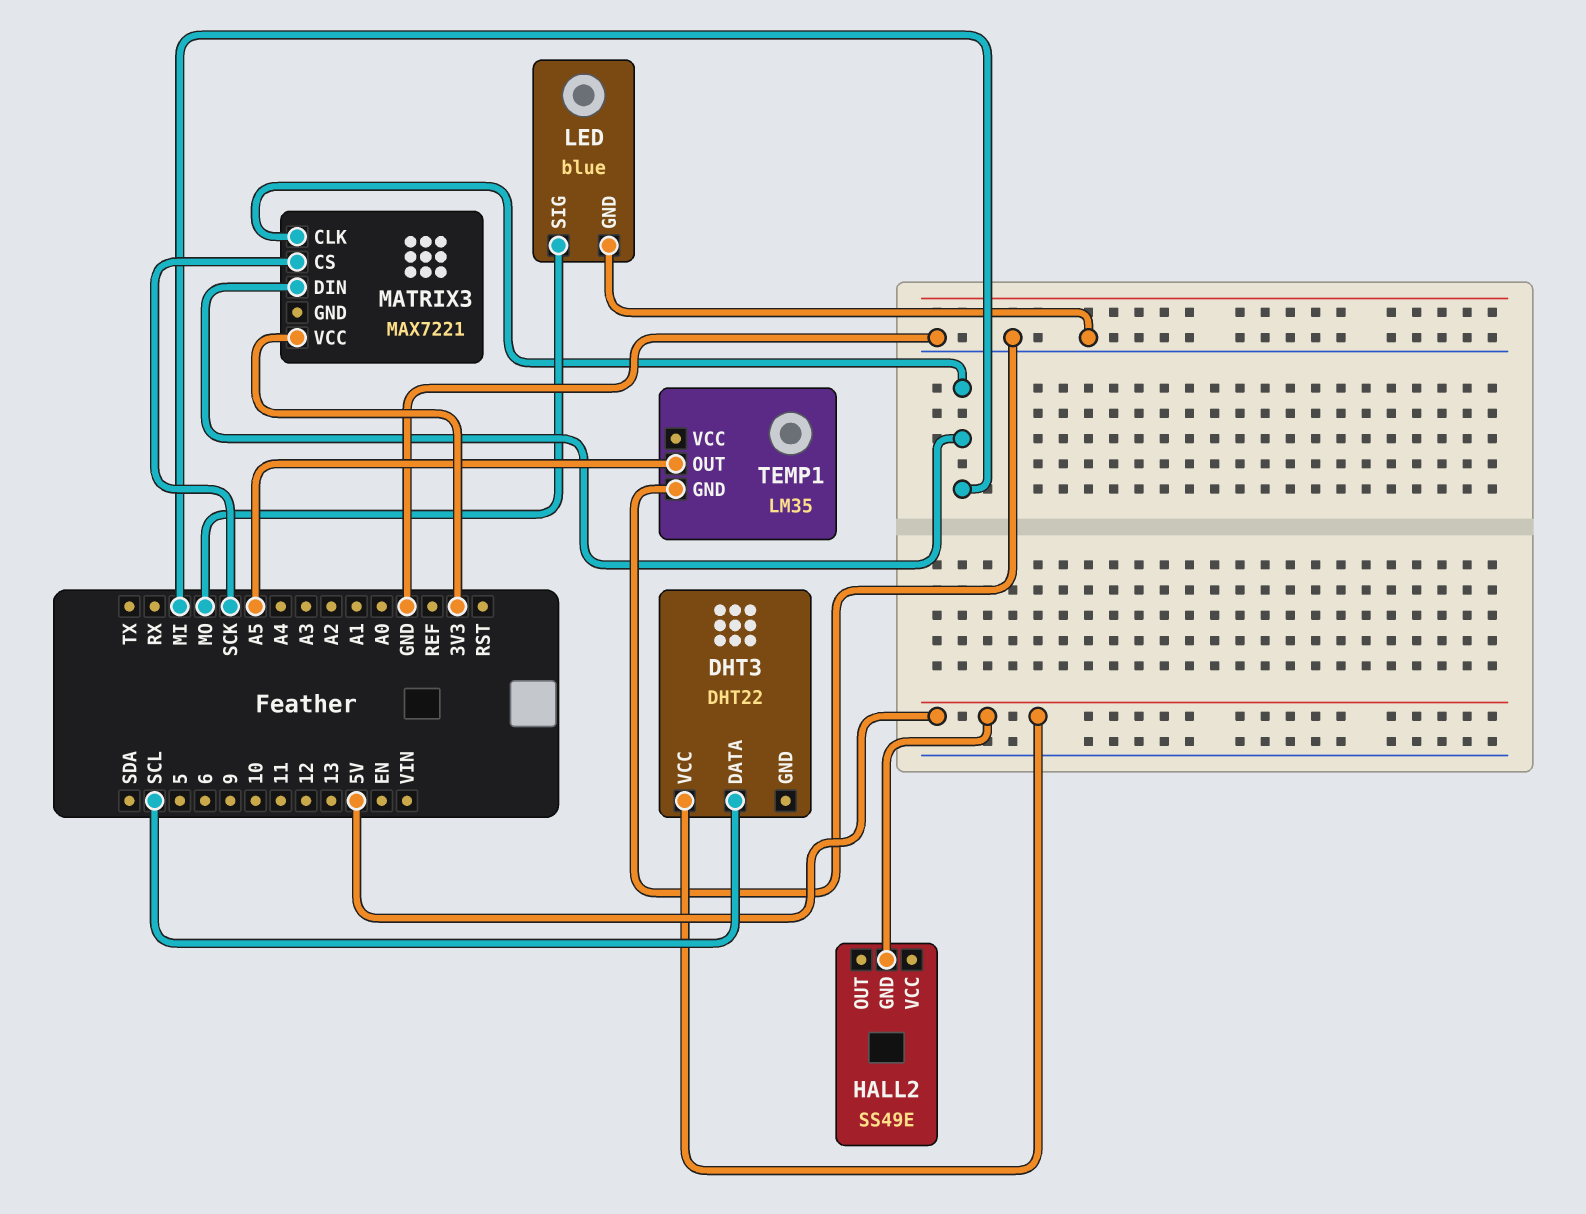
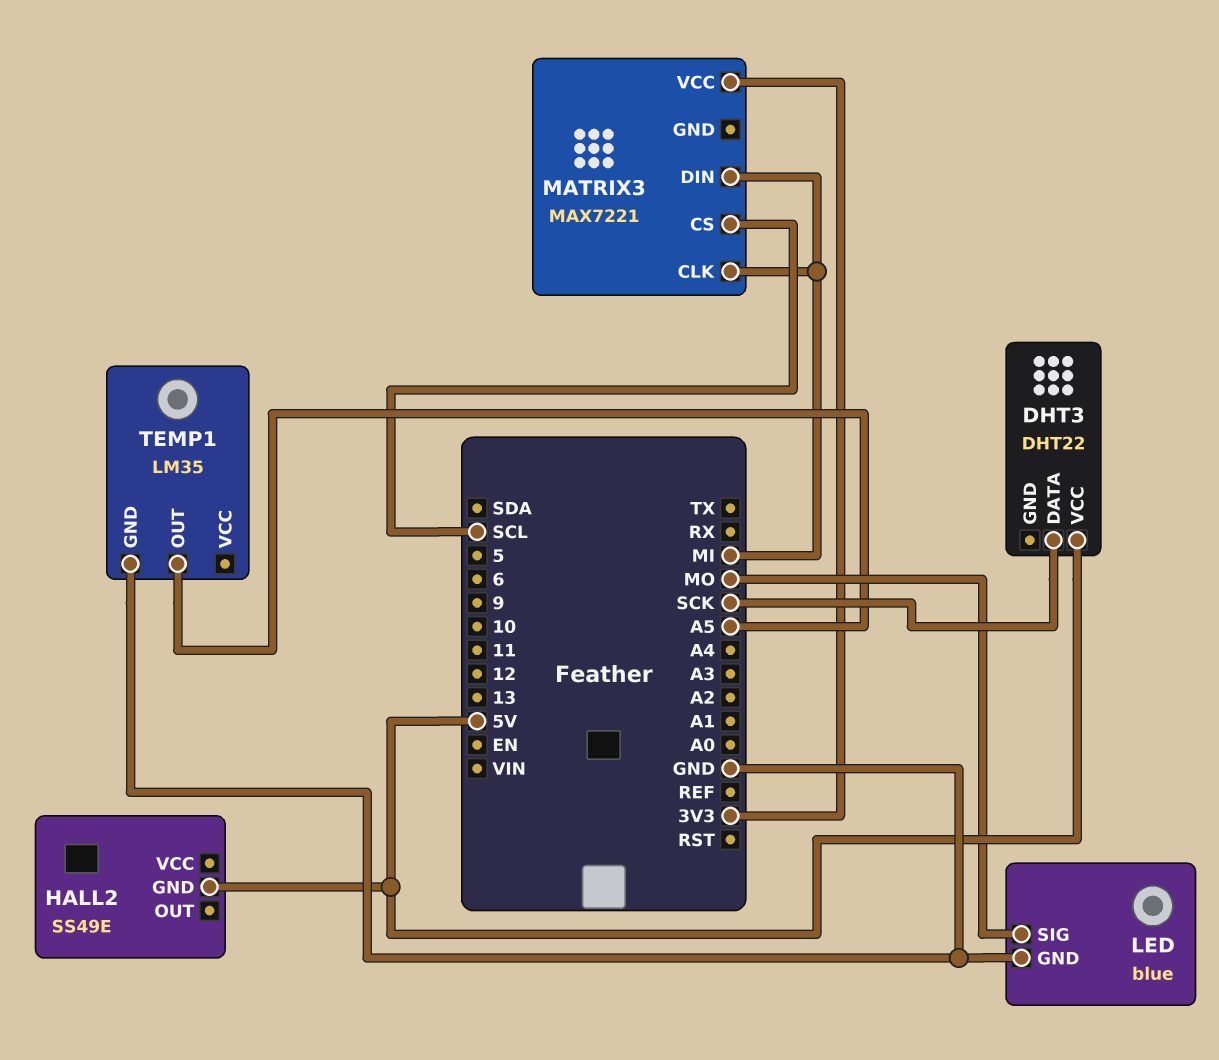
DHT3 pin DATA: SCL -> SCK
MATRIX3 pin CS: SCK -> SCL

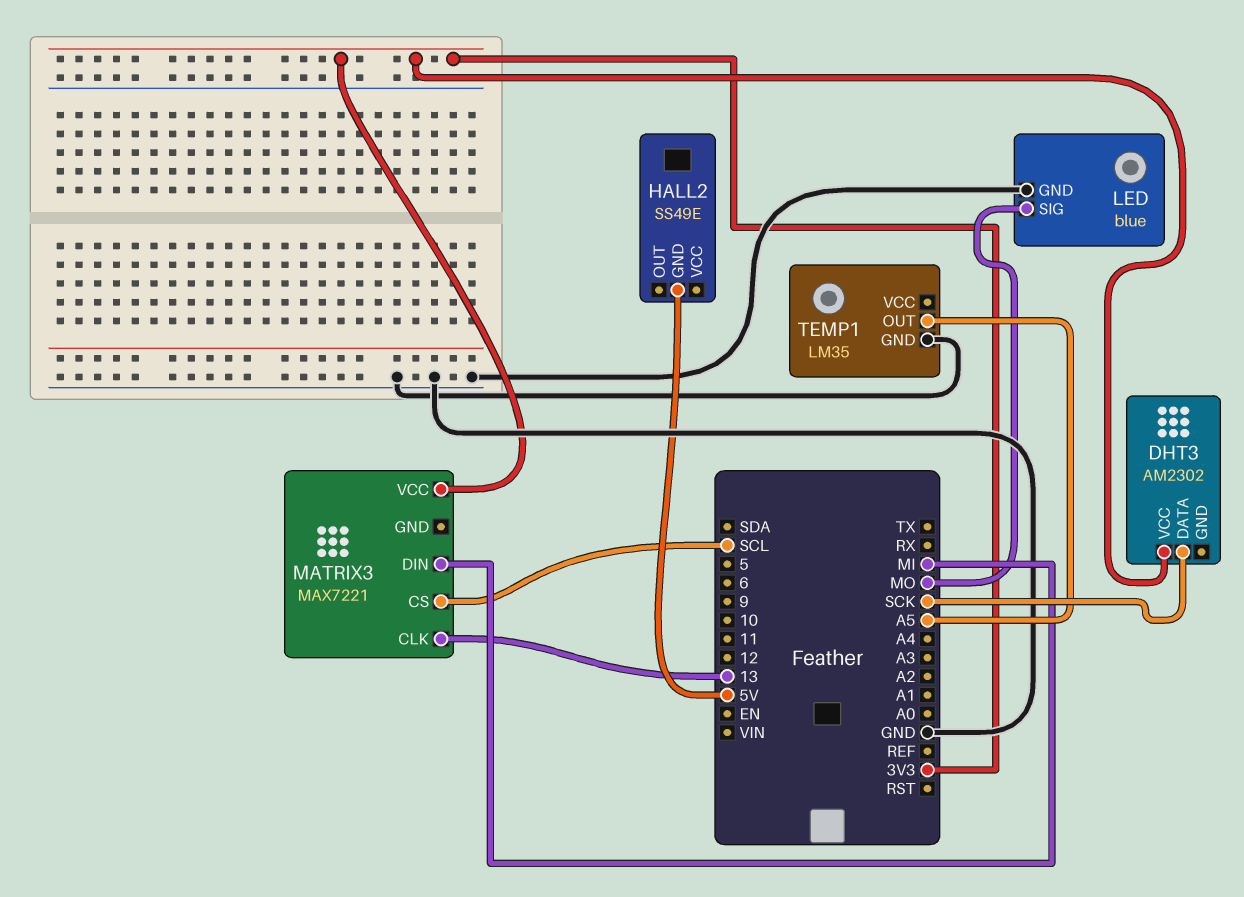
DHT3: DHT22 -> AM2302
DHT3 pin VCC: 5V -> 3V3
MATRIX3 pin CLK: MI -> 13

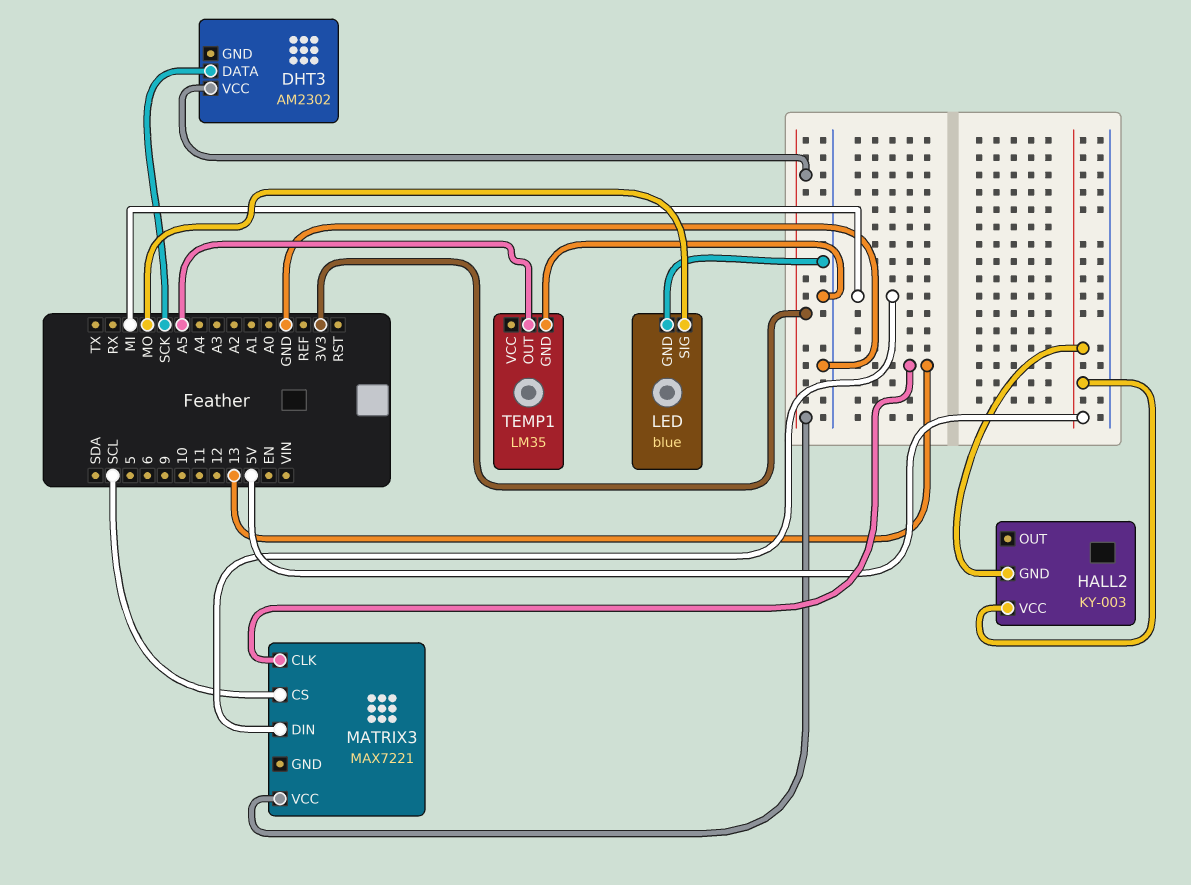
HALL2: SS49E -> KY-003
HALL2 pin VCC: none -> 5V

